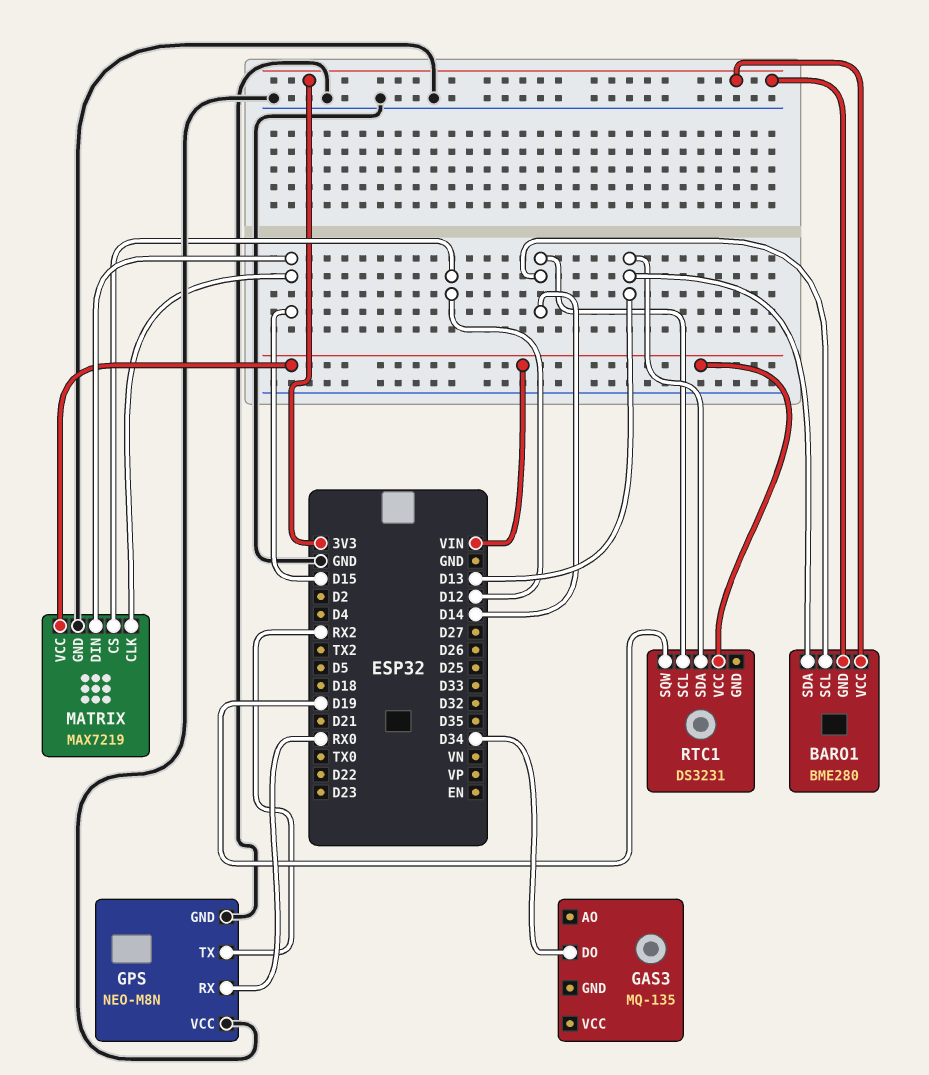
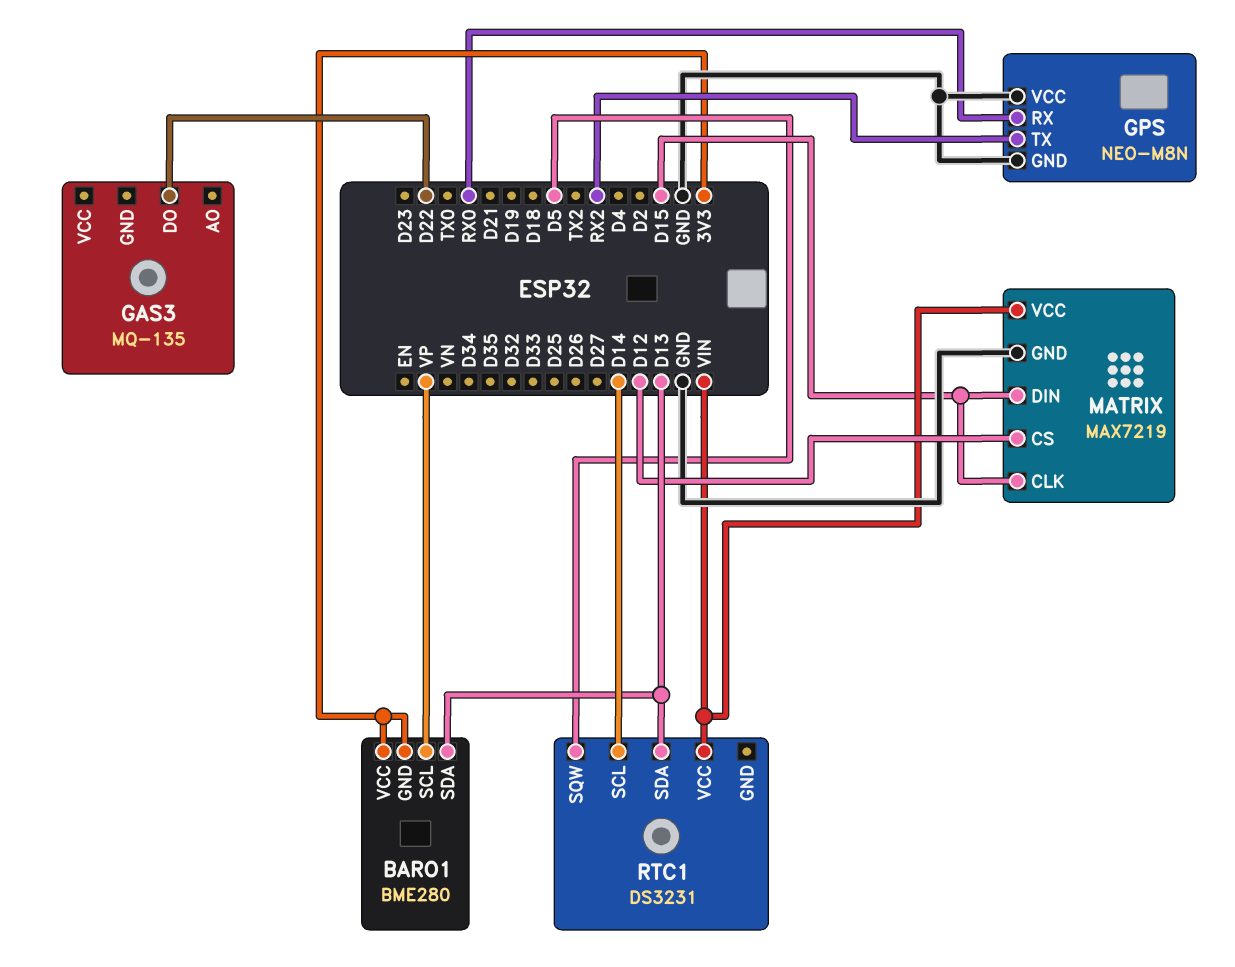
BARO1 pin SCL: D14 -> VP
GAS3 pin DO: D34 -> D22
RTC1 pin SQW: D19 -> D5

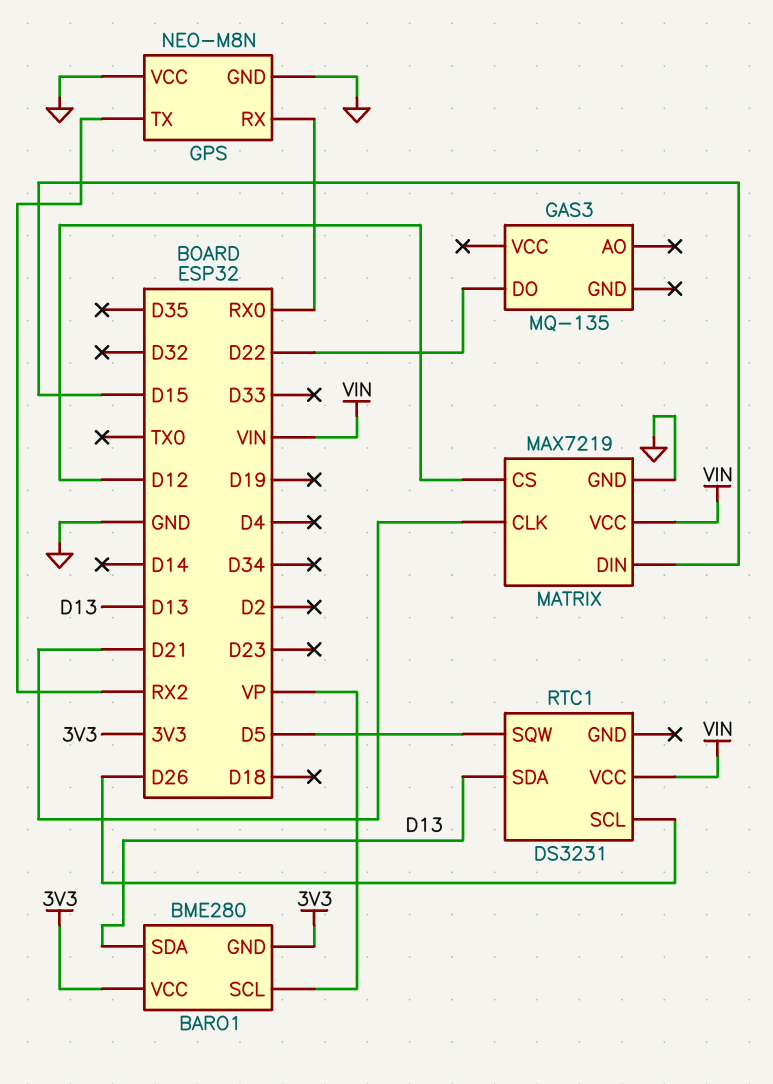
MATRIX pin CLK: D15 -> D21
RTC1 pin SCL: D14 -> D26

